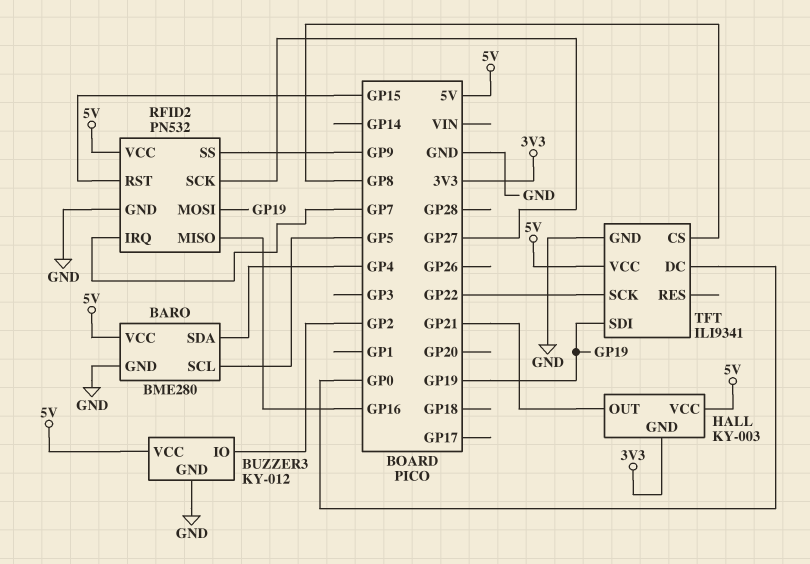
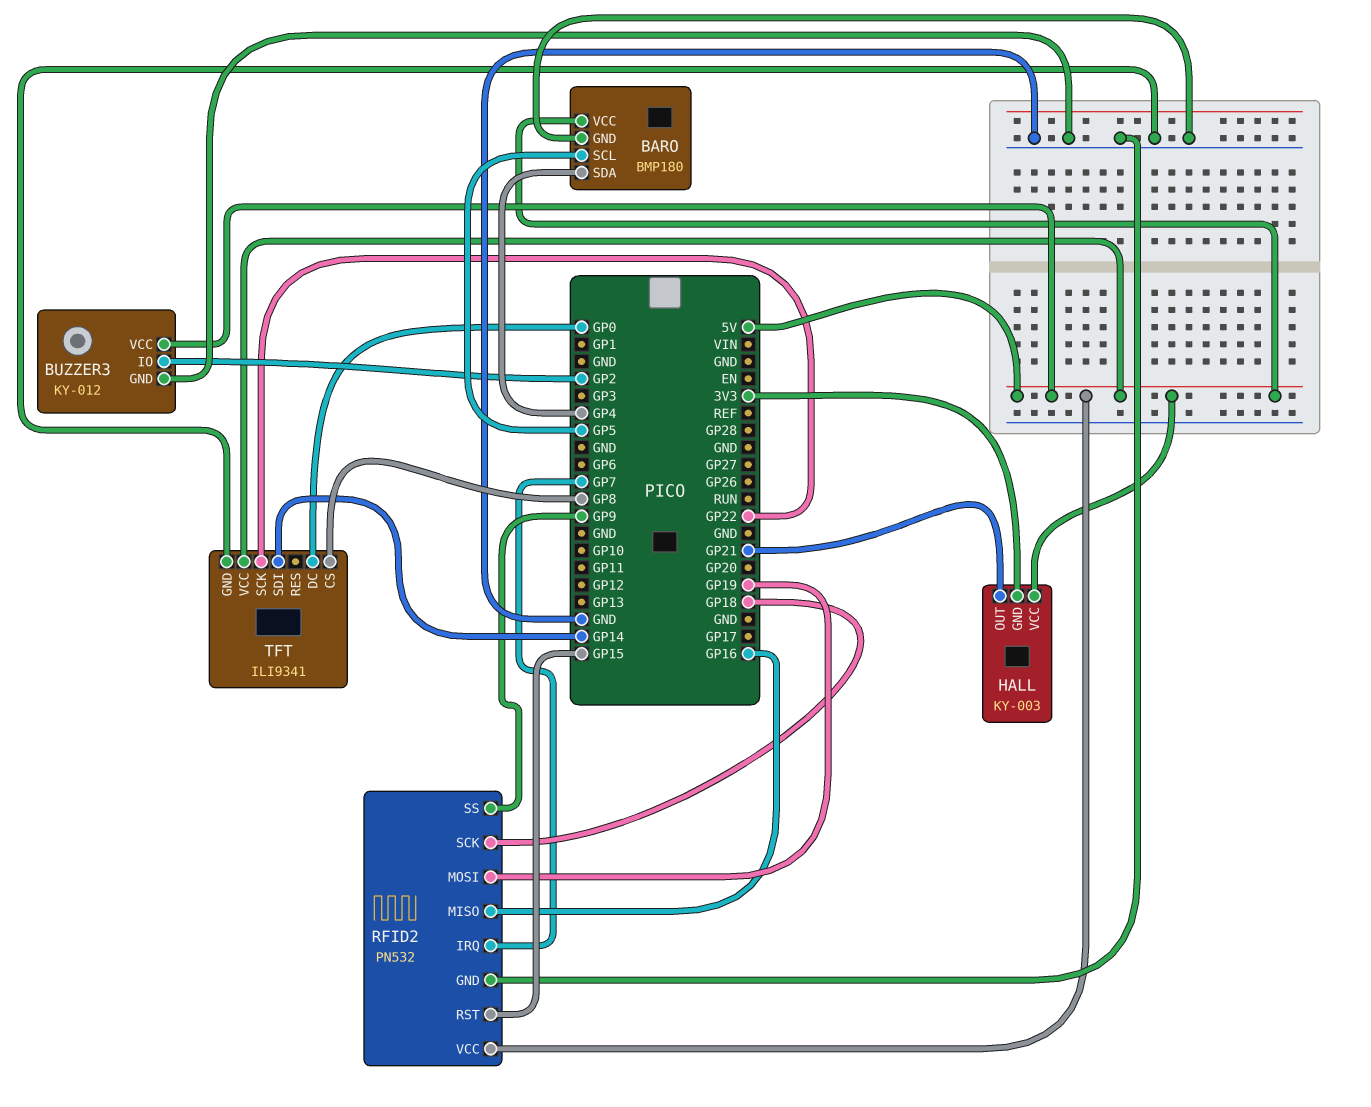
BARO: BME280 -> BMP180
RFID2 pin SCK: GP27 -> GP18
TFT pin SDI: GP19 -> GP14

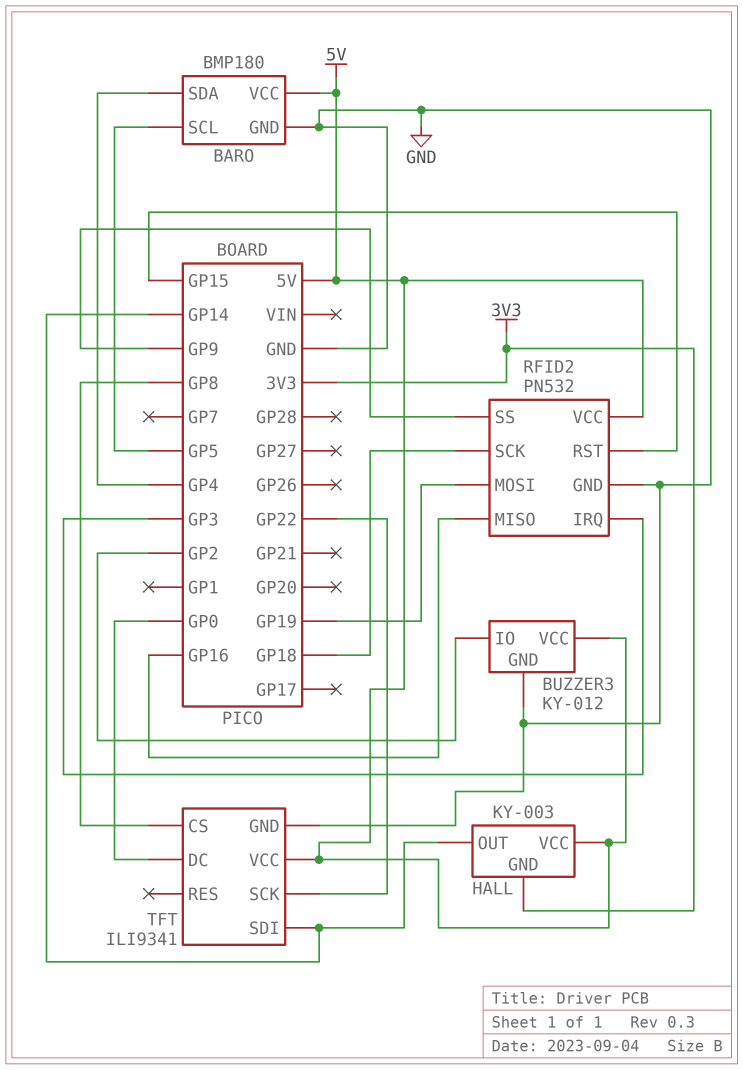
HALL pin OUT: GP21 -> GP14
RFID2 pin IRQ: GP7 -> GP3

